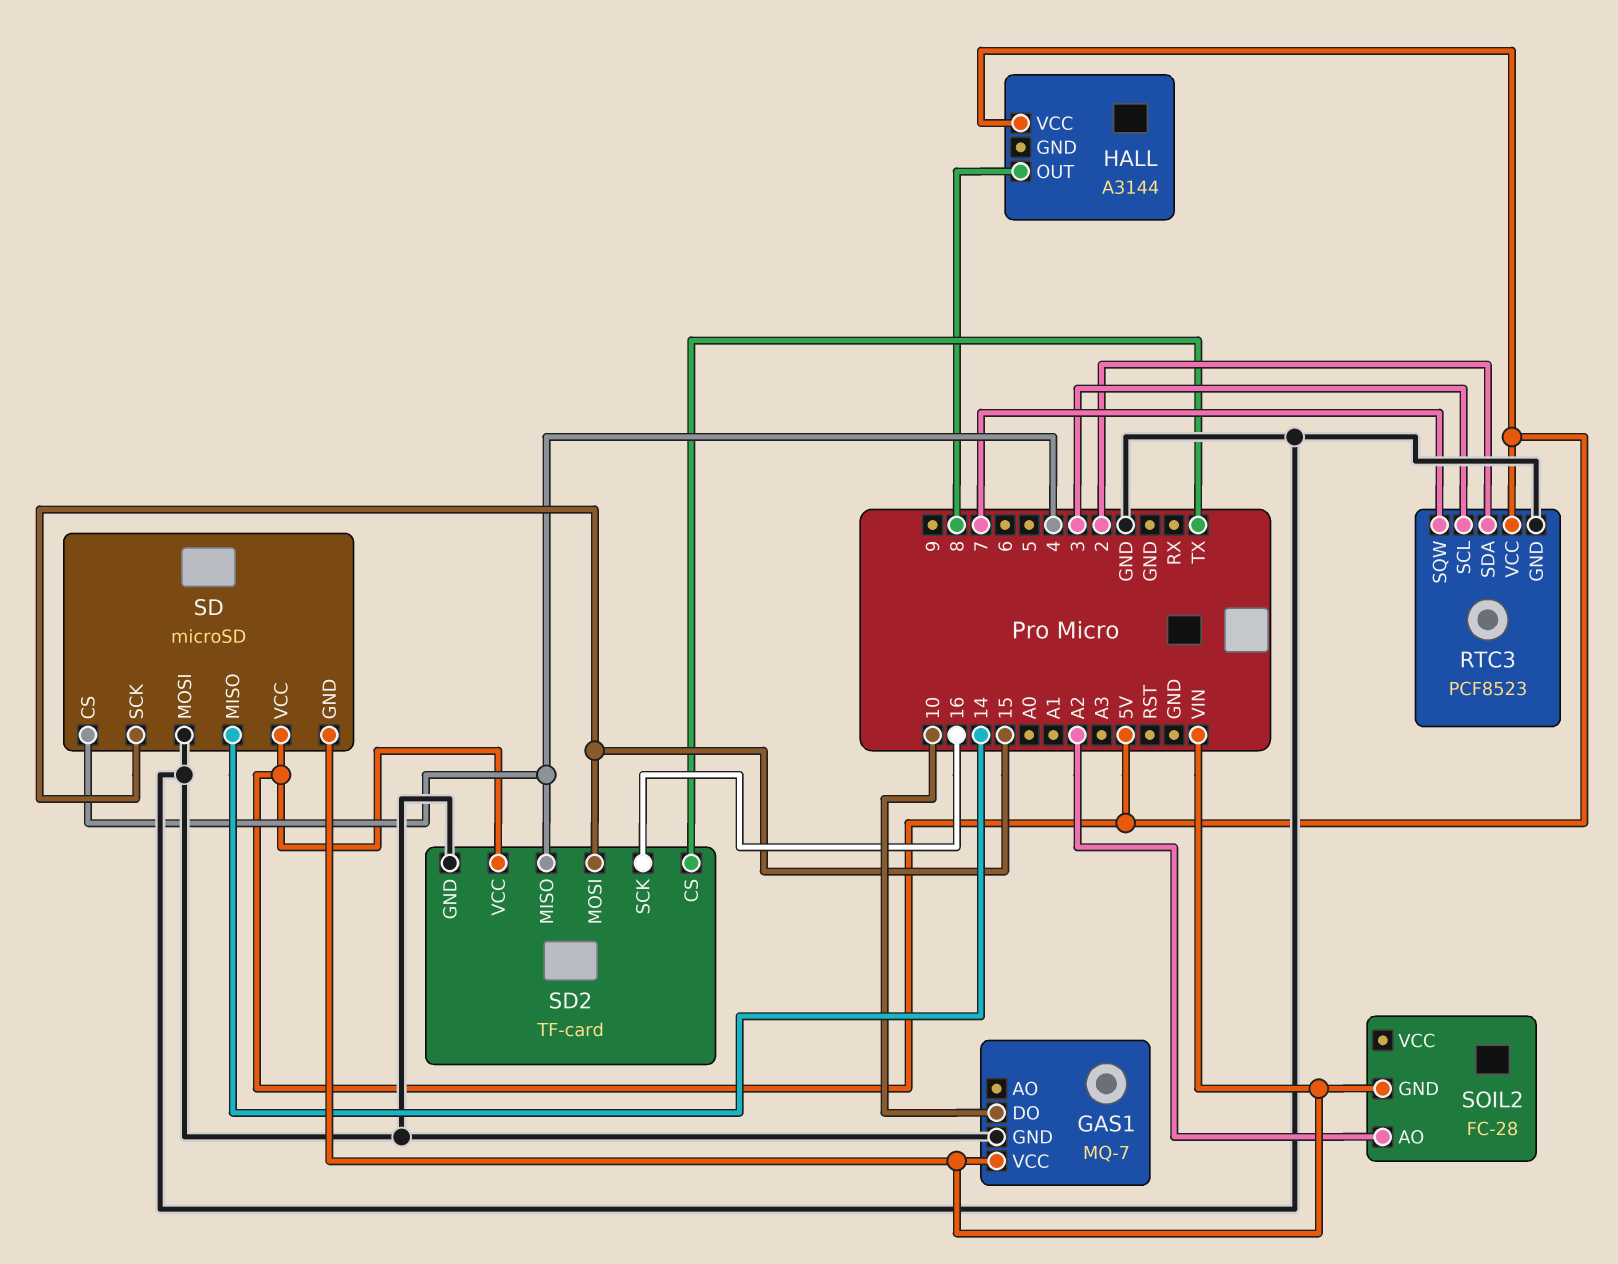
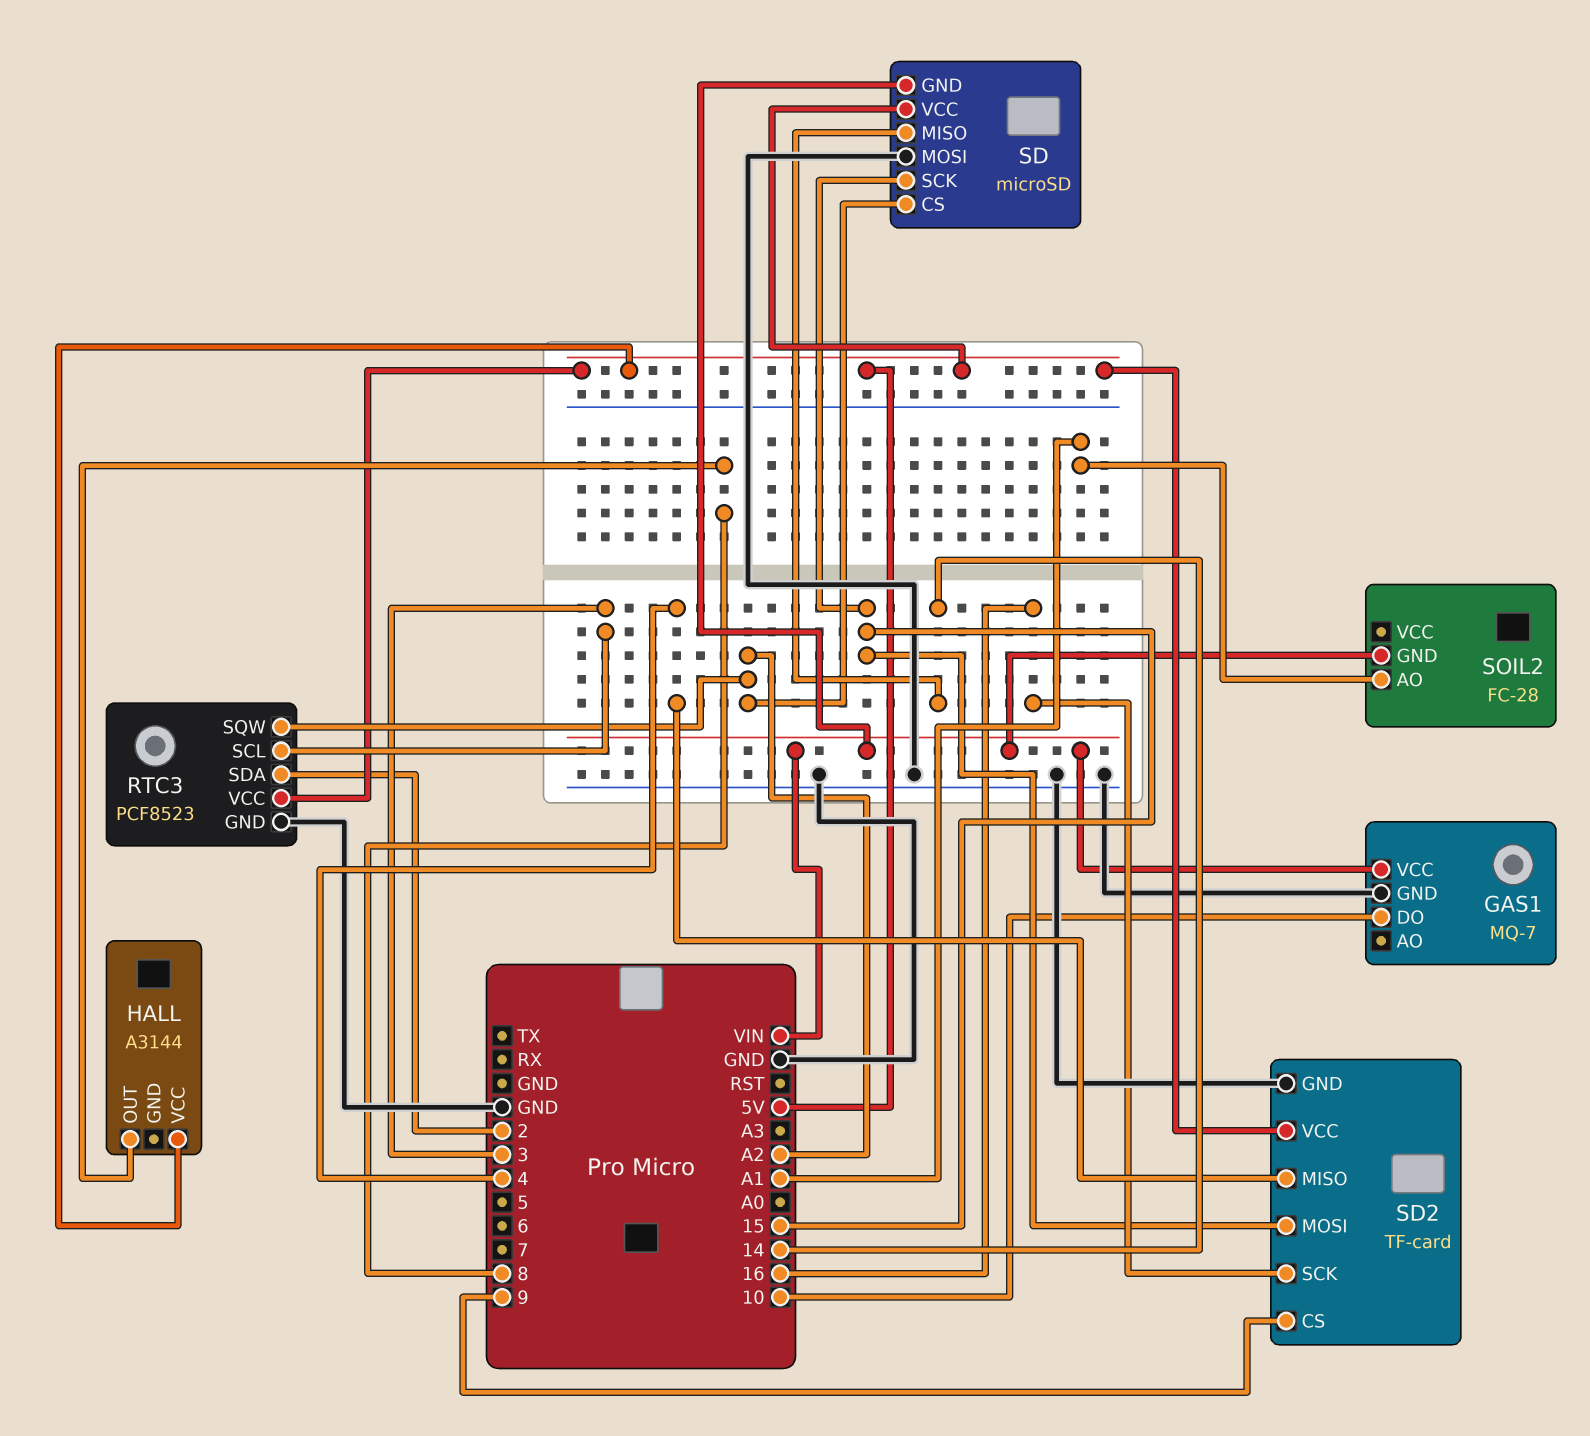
RTC3 pin SQW: 7 -> A2
SD pin CS: 4 -> A2
SD2 pin CS: TX -> 9
SOIL2 pin AO: A2 -> A1

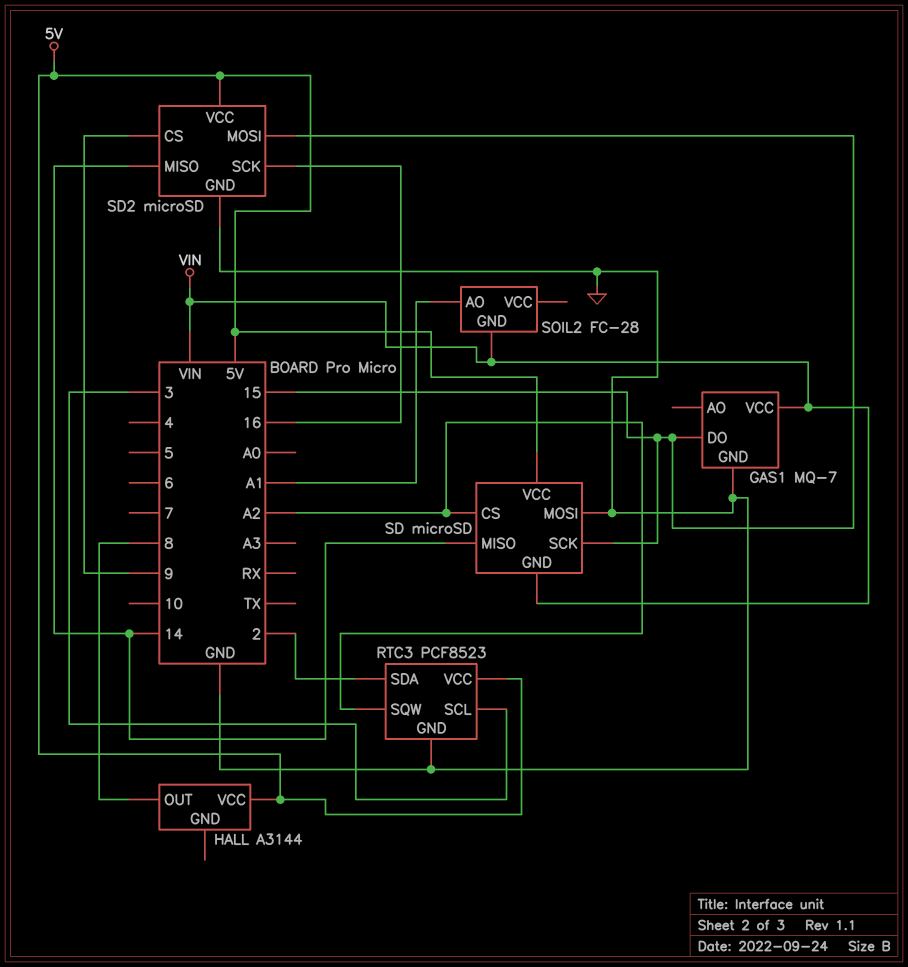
GAS1 pin DO: 10 -> 15
SD2: TF-card -> microSD
SD2 pin MISO: 4 -> 14

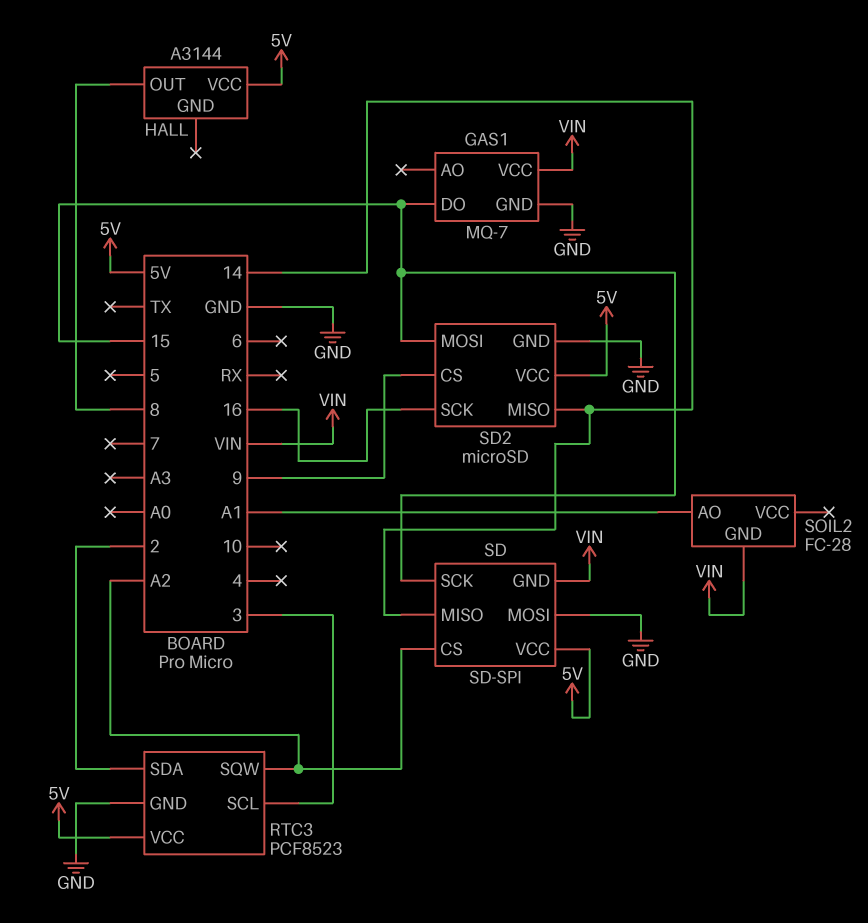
SD: microSD -> SD-SPI

